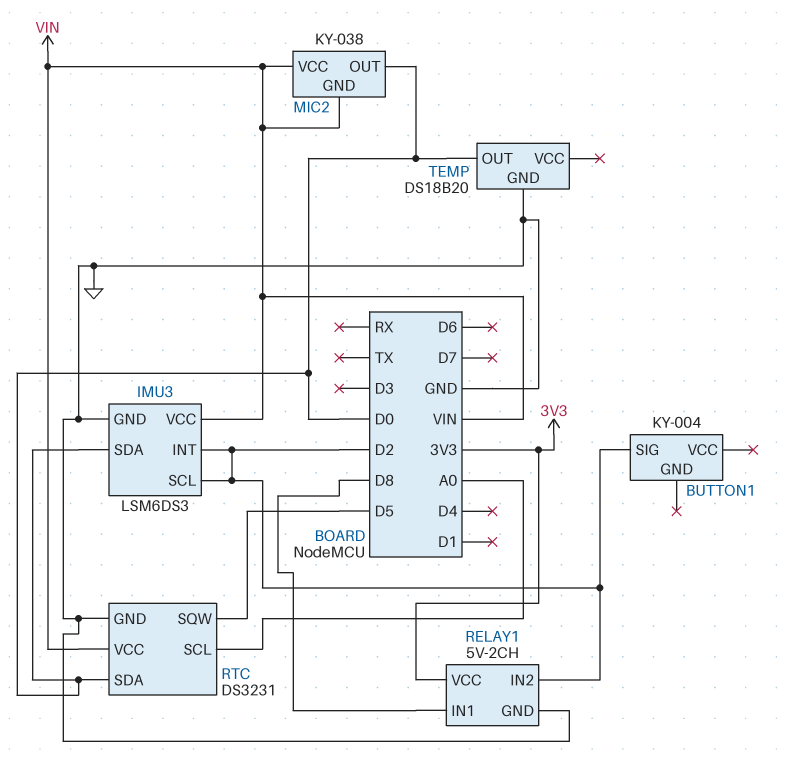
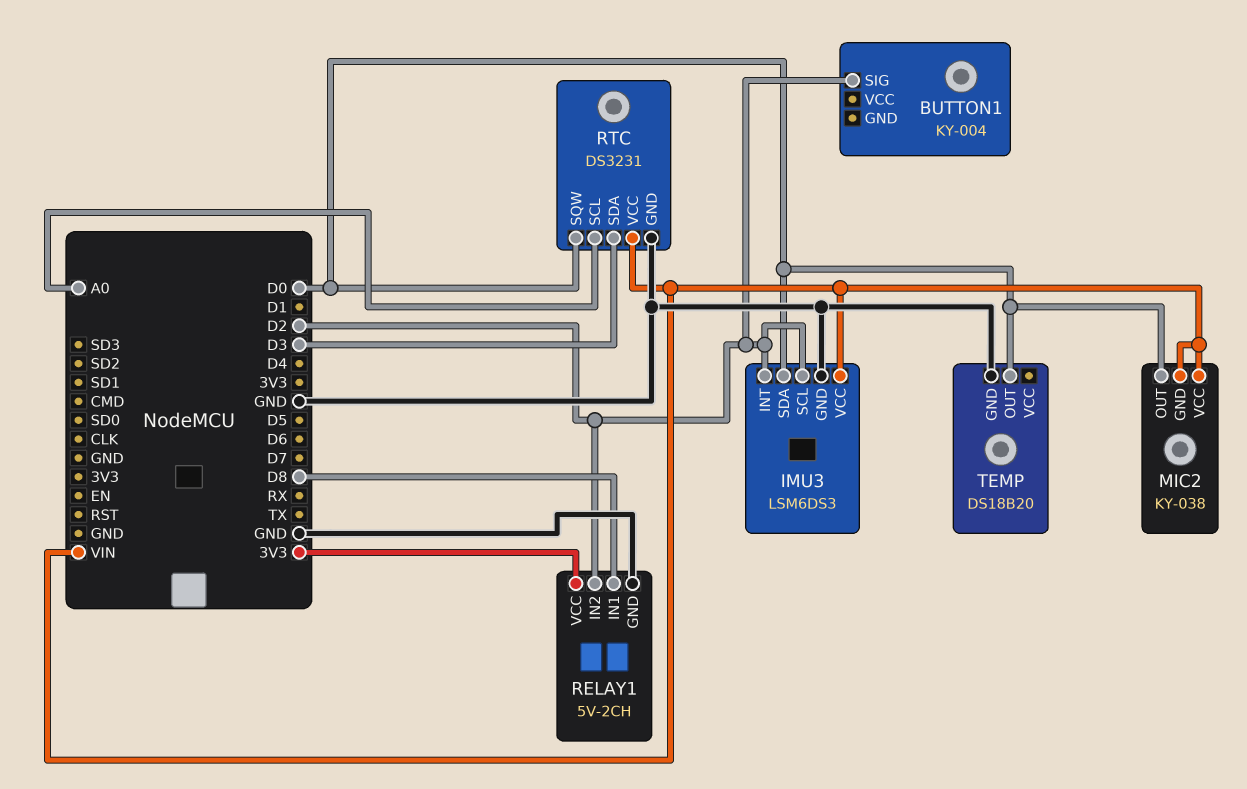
RTC pin SDA: D0 -> D3
RTC pin SQW: D5 -> D0

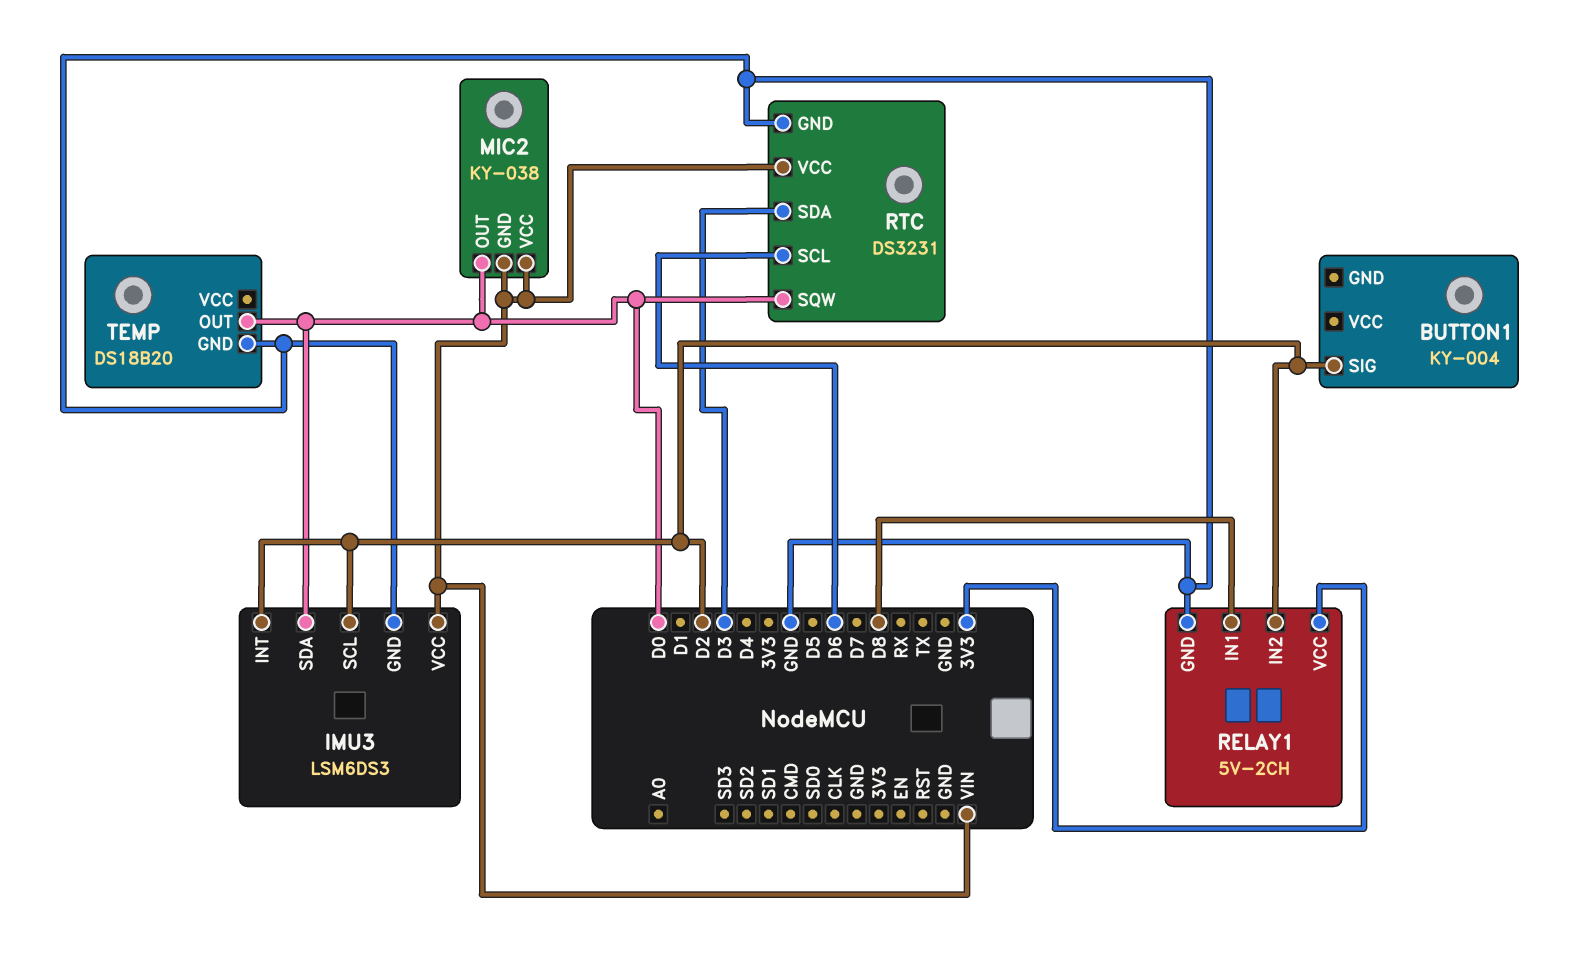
RTC pin SCL: A0 -> D6

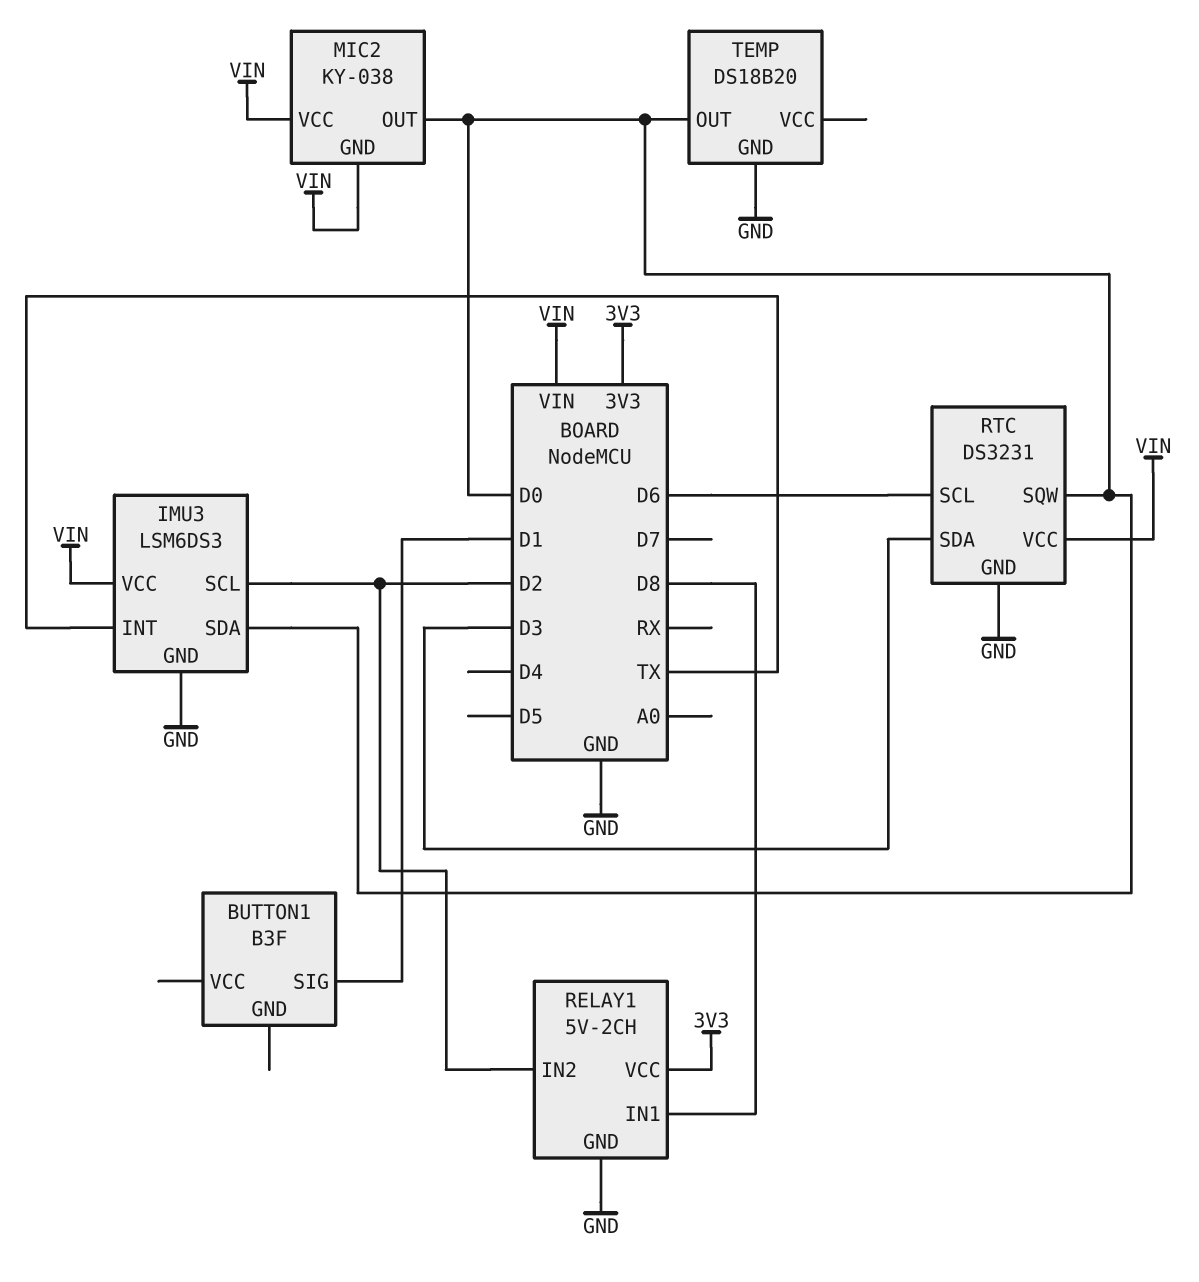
BUTTON1: KY-004 -> B3F
BUTTON1 pin SIG: D2 -> D1
IMU3 pin INT: D2 -> TX

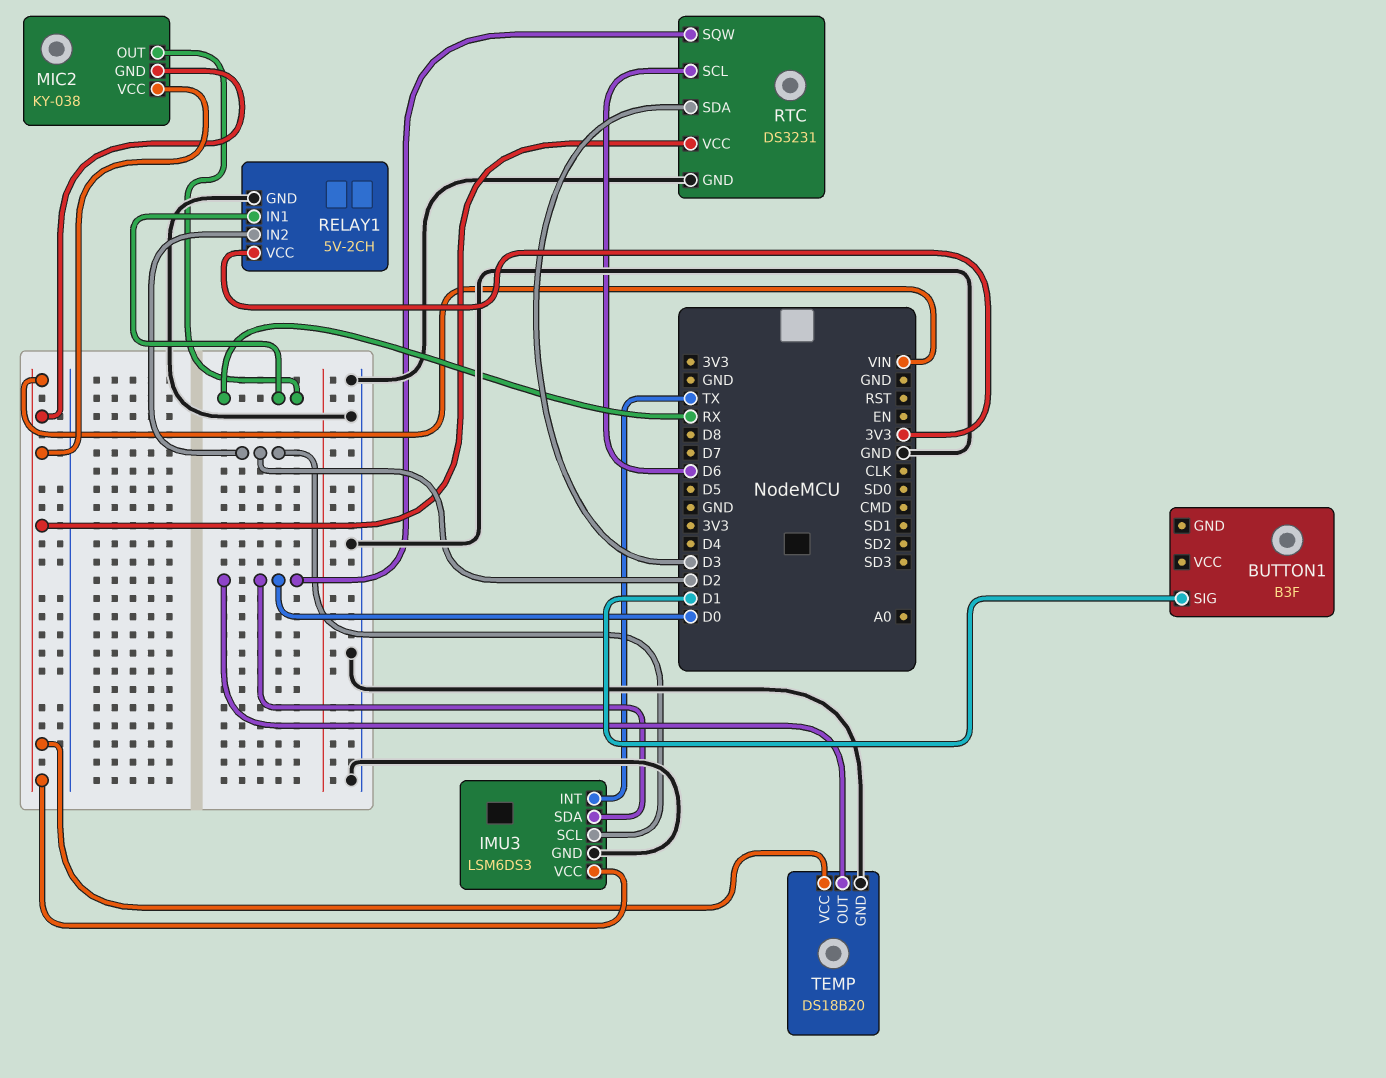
MIC2 pin OUT: D0 -> RX
RELAY1 pin IN1: D8 -> RX
TEMP pin VCC: none -> VIN

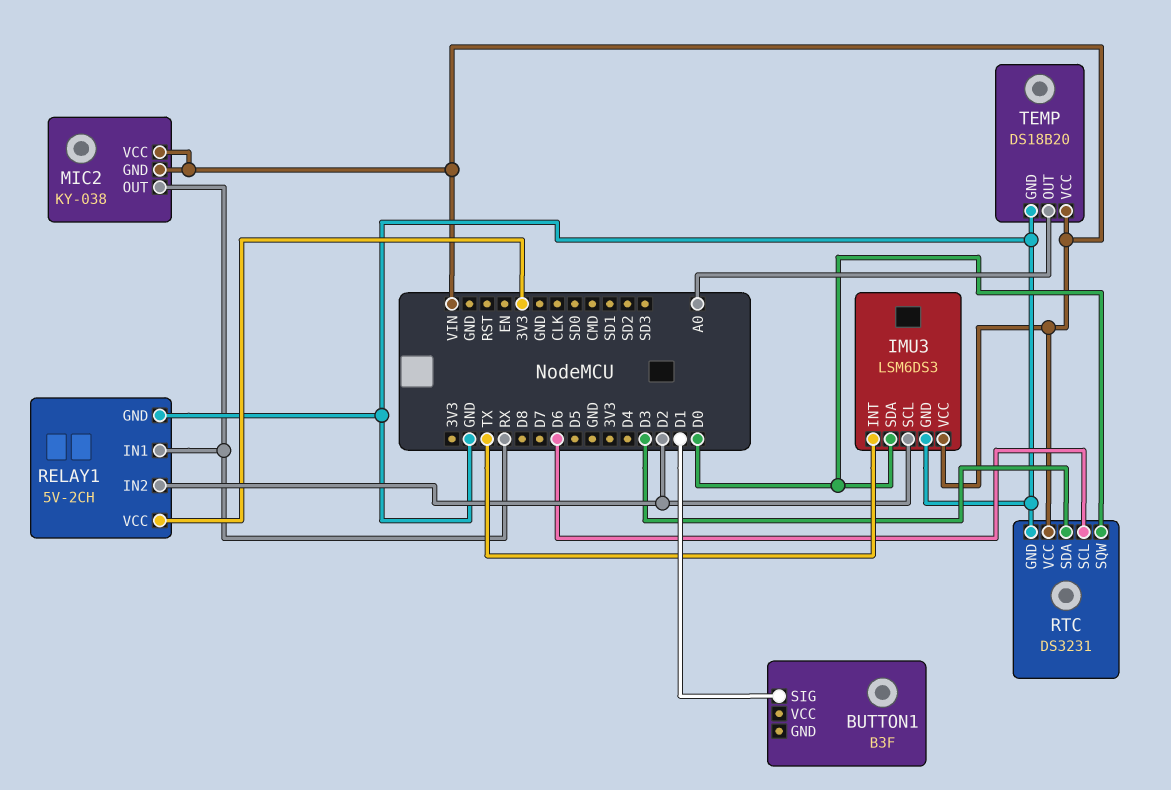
TEMP pin OUT: D0 -> A0

